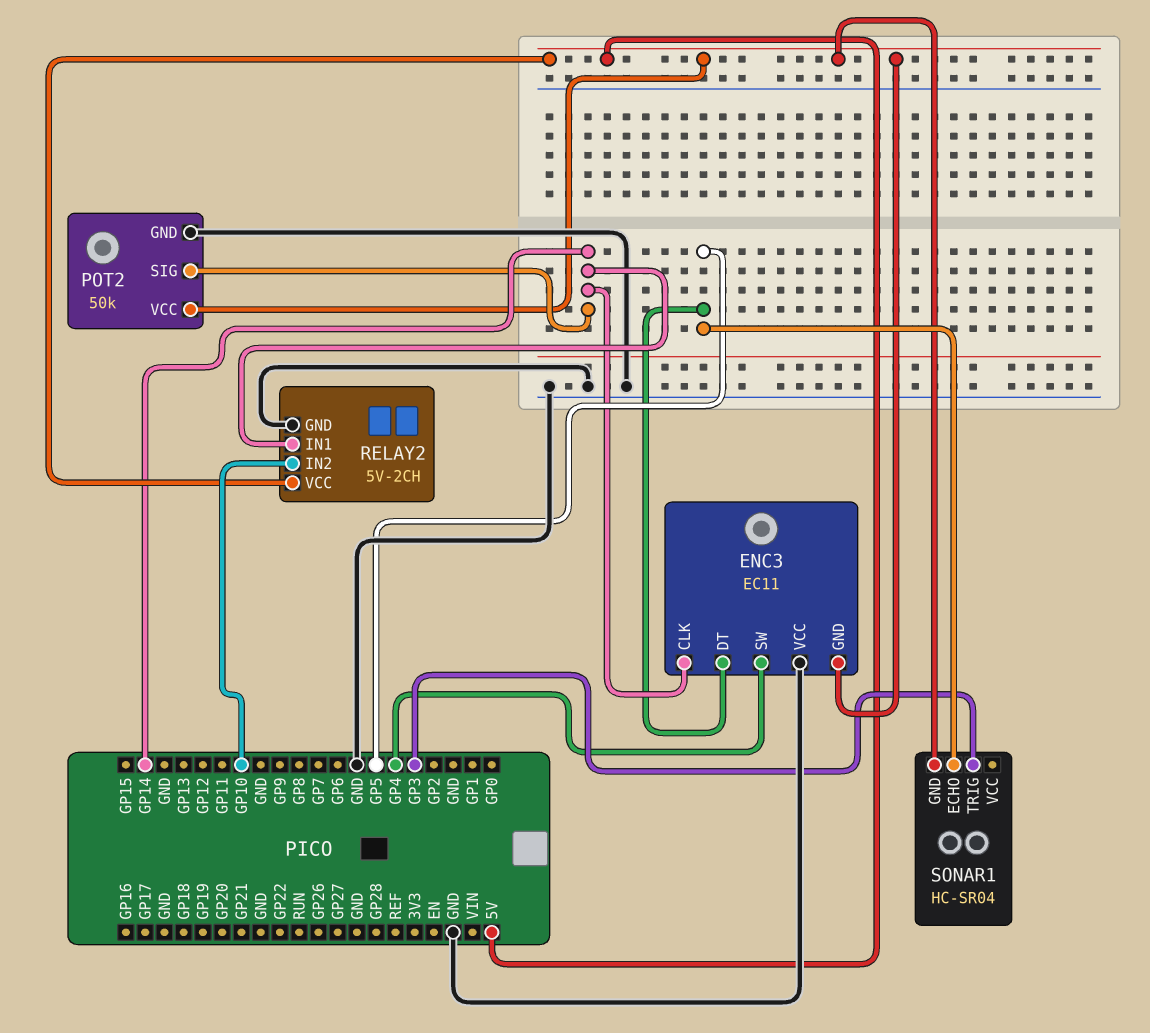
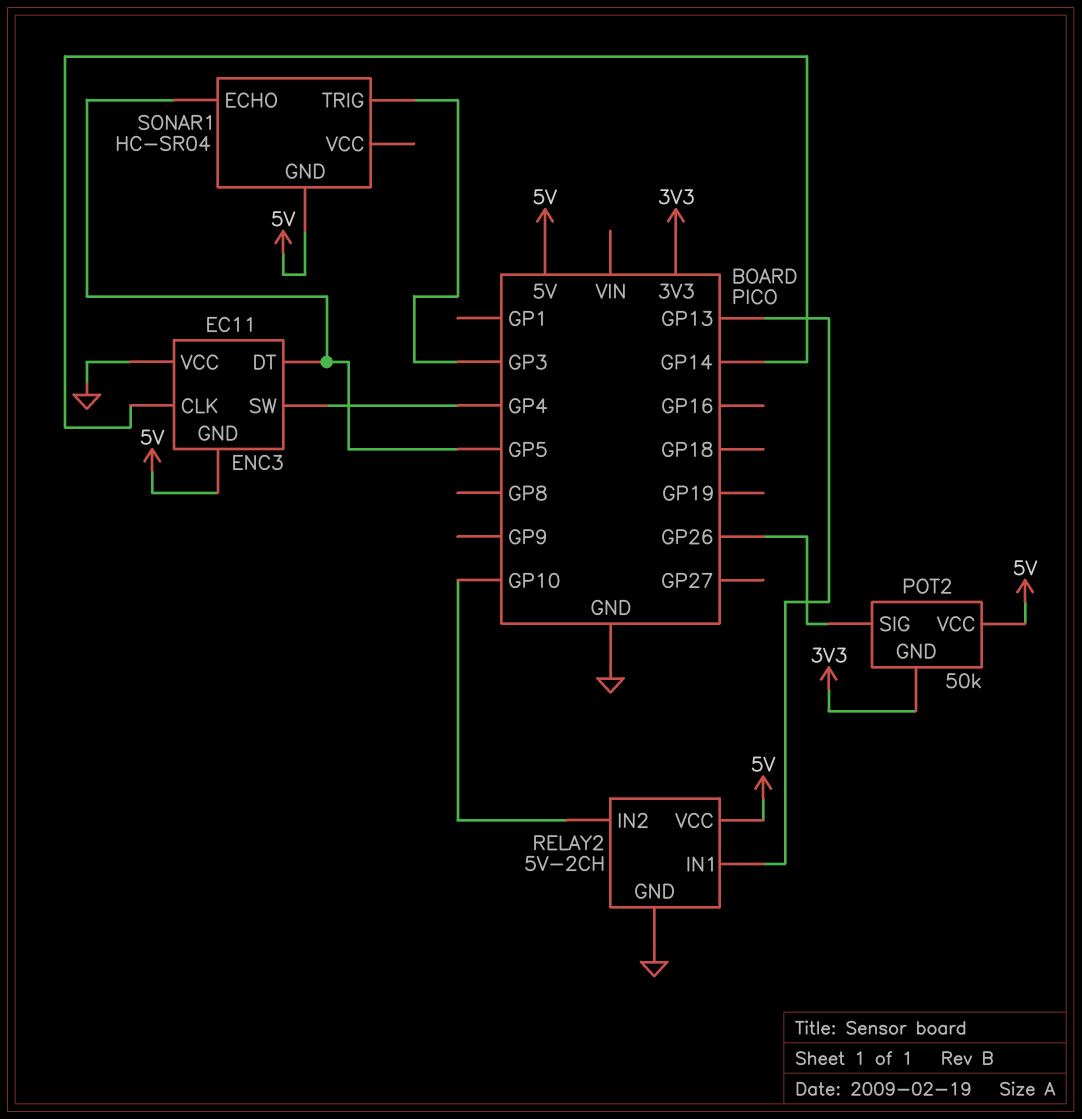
POT2 pin GND: GND -> 3V3
POT2 pin SIG: GP14 -> GP26
RELAY2 pin IN1: GP14 -> GP13

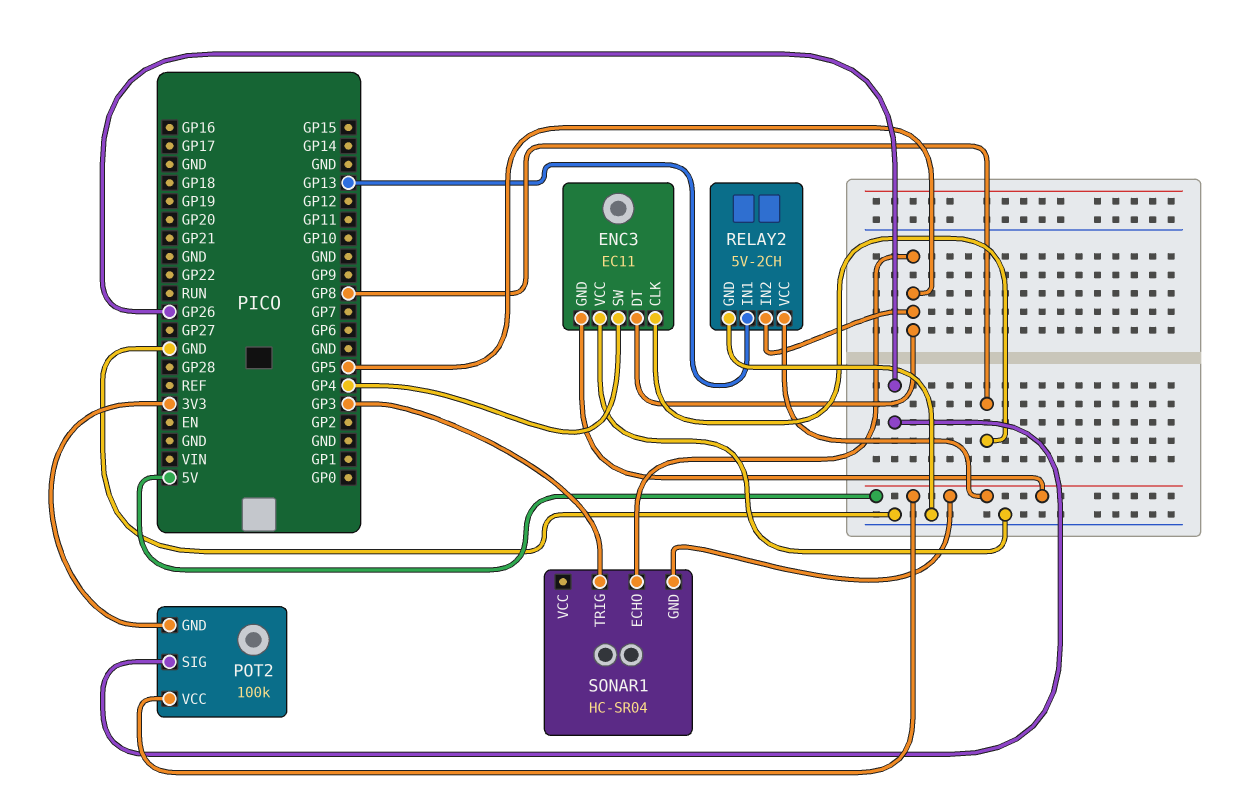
ENC3 pin CLK: GP14 -> GP8
POT2: 50k -> 100k
RELAY2 pin IN2: GP10 -> GP5

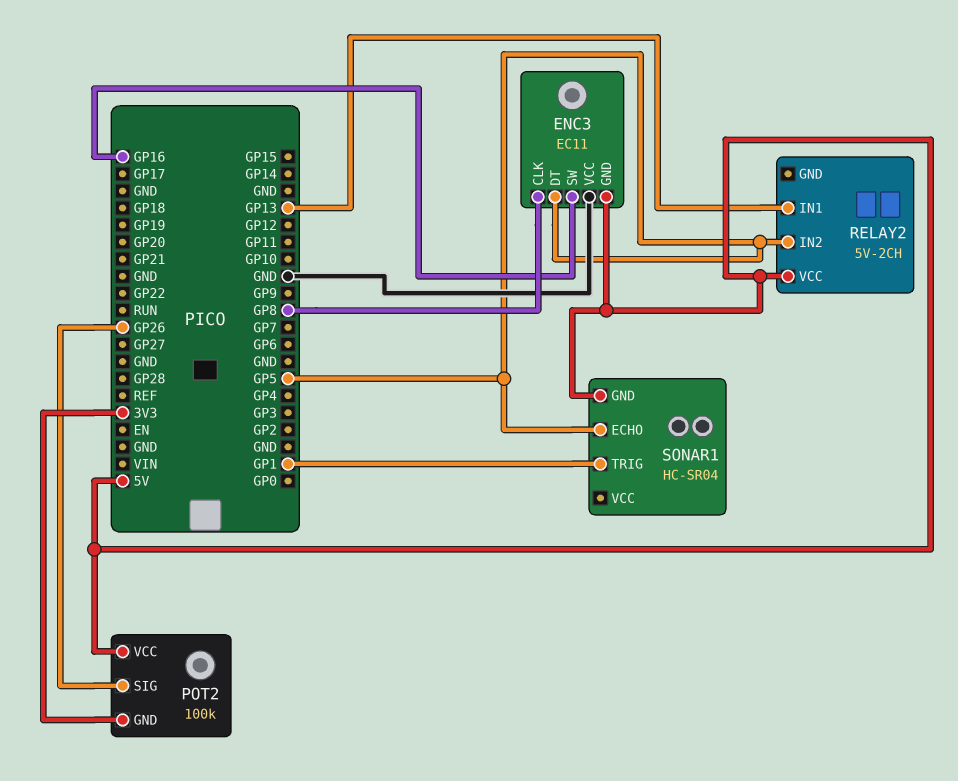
ENC3 pin SW: GP4 -> GP16
RELAY2 pin GND: GND -> none
SONAR1 pin TRIG: GP3 -> GP1

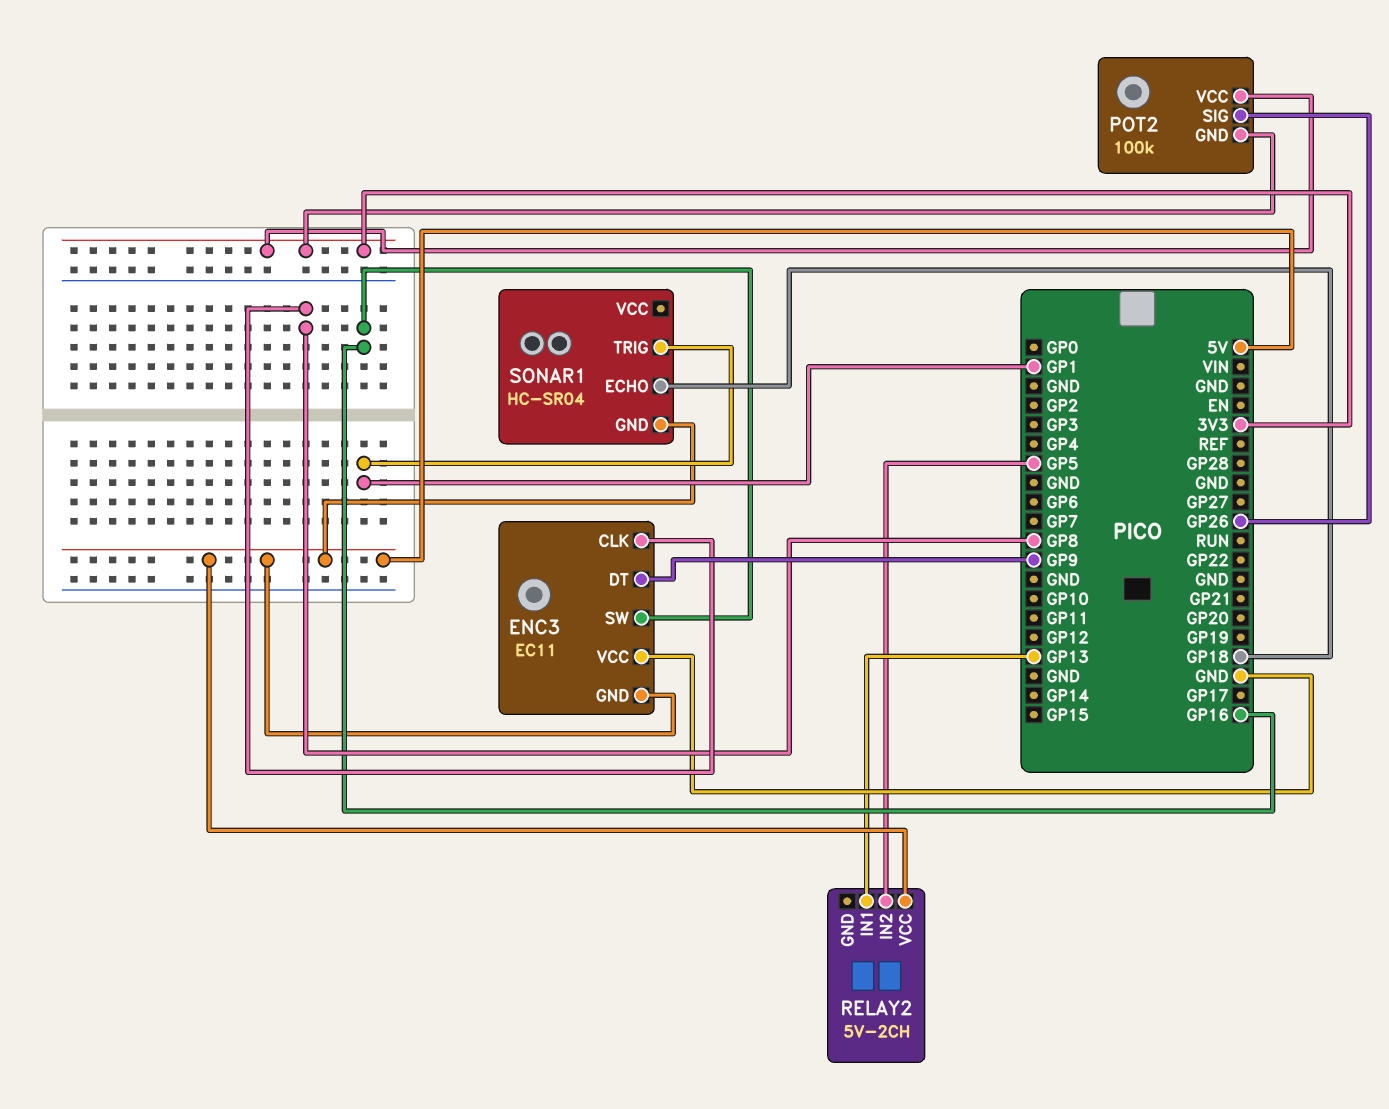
ENC3 pin DT: GP5 -> GP9
POT2 pin VCC: 5V -> 3V3
SONAR1 pin ECHO: GP5 -> GP18

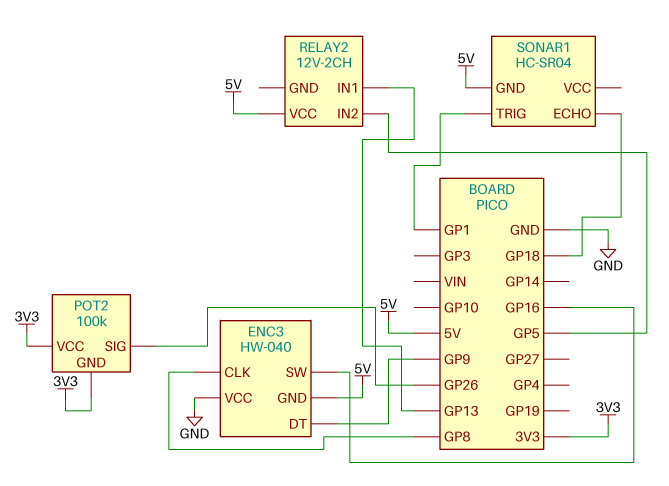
ENC3: EC11 -> HW-040
RELAY2: 5V-2CH -> 12V-2CH

